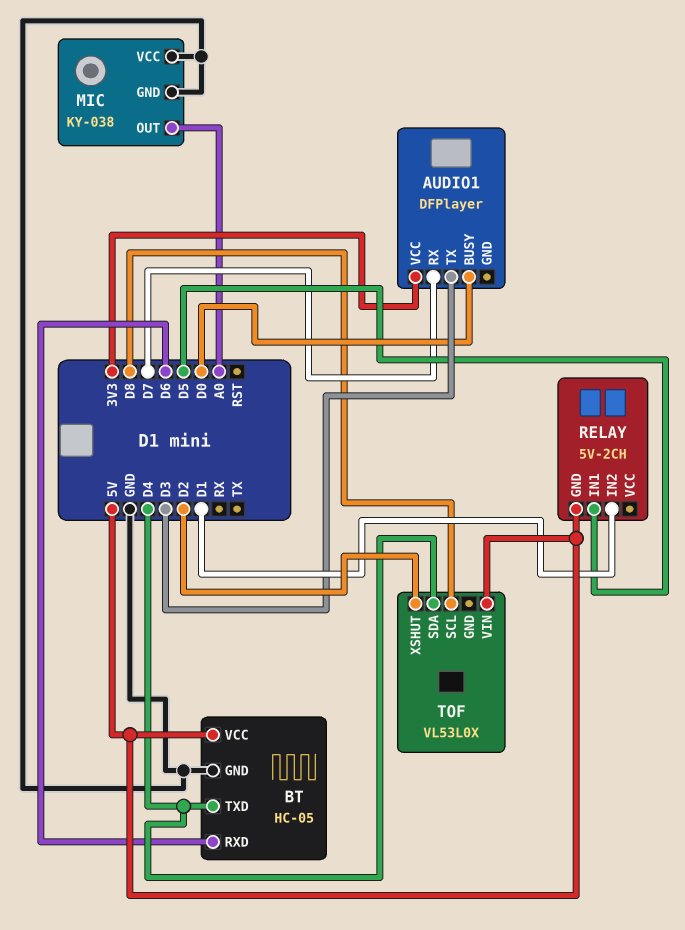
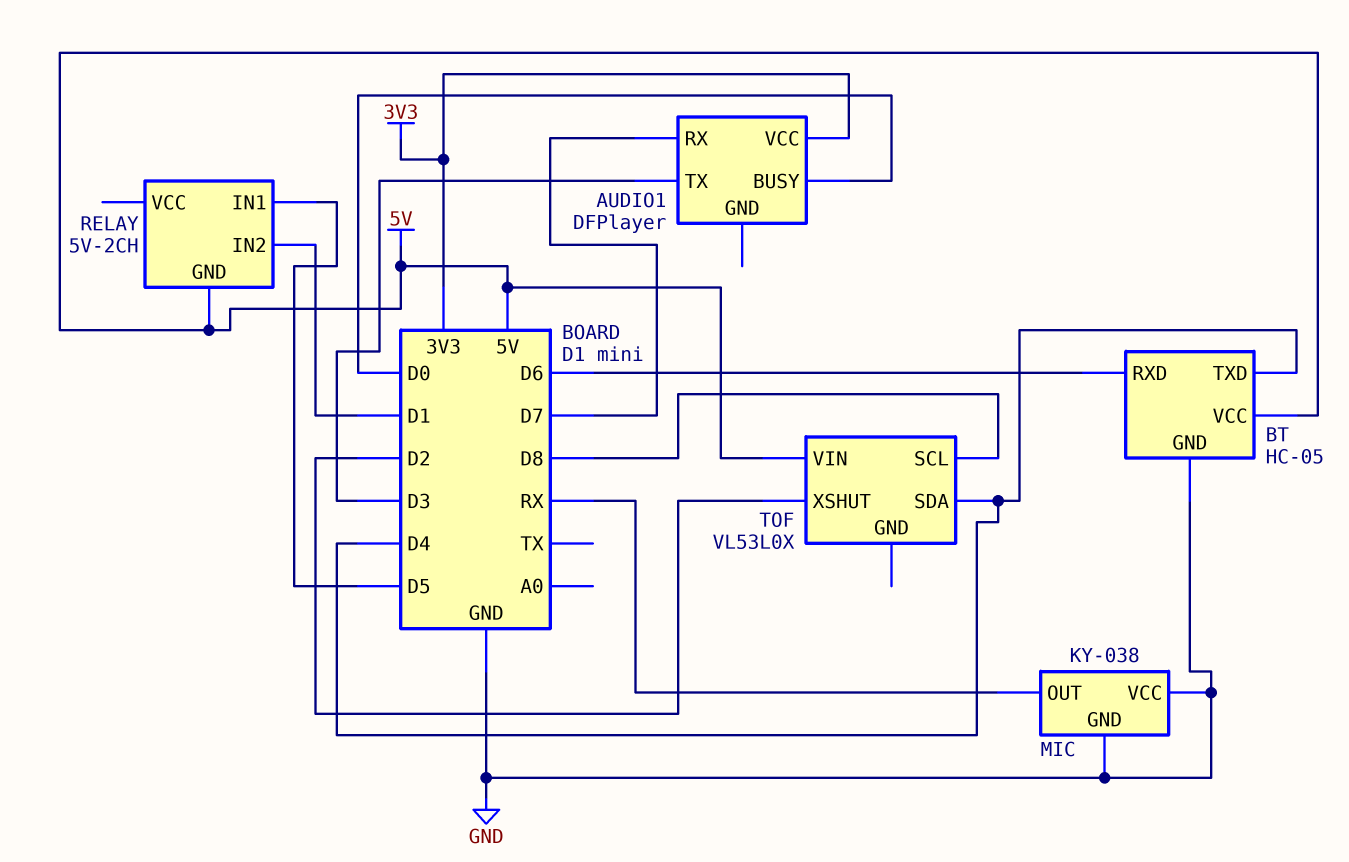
MIC pin OUT: A0 -> RX

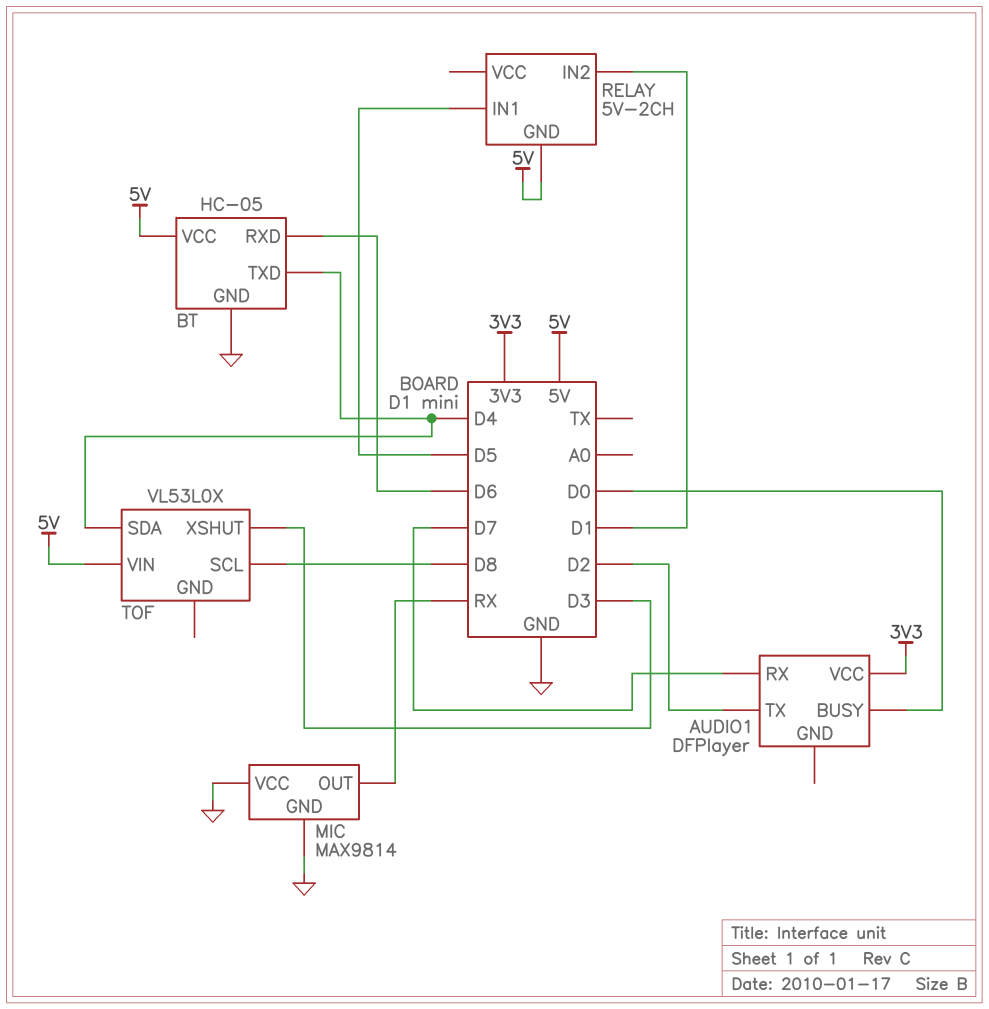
AUDIO1 pin TX: D3 -> D2
MIC: KY-038 -> MAX9814
TOF pin XSHUT: D2 -> D3

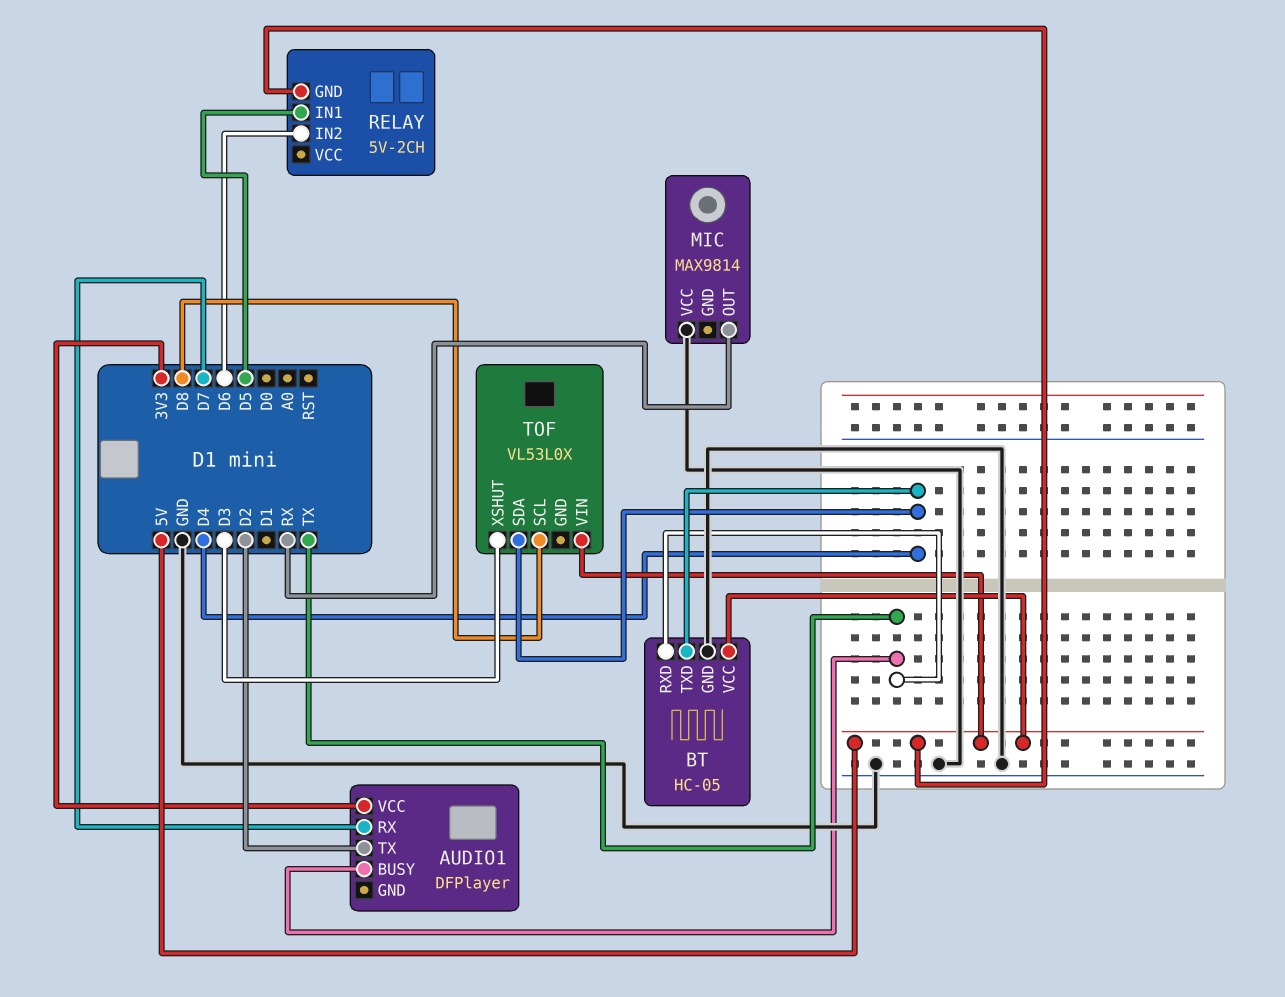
AUDIO1 pin BUSY: D0 -> TX
BT pin RXD: D6 -> TX
MIC pin GND: GND -> none
RELAY pin IN2: D1 -> D6

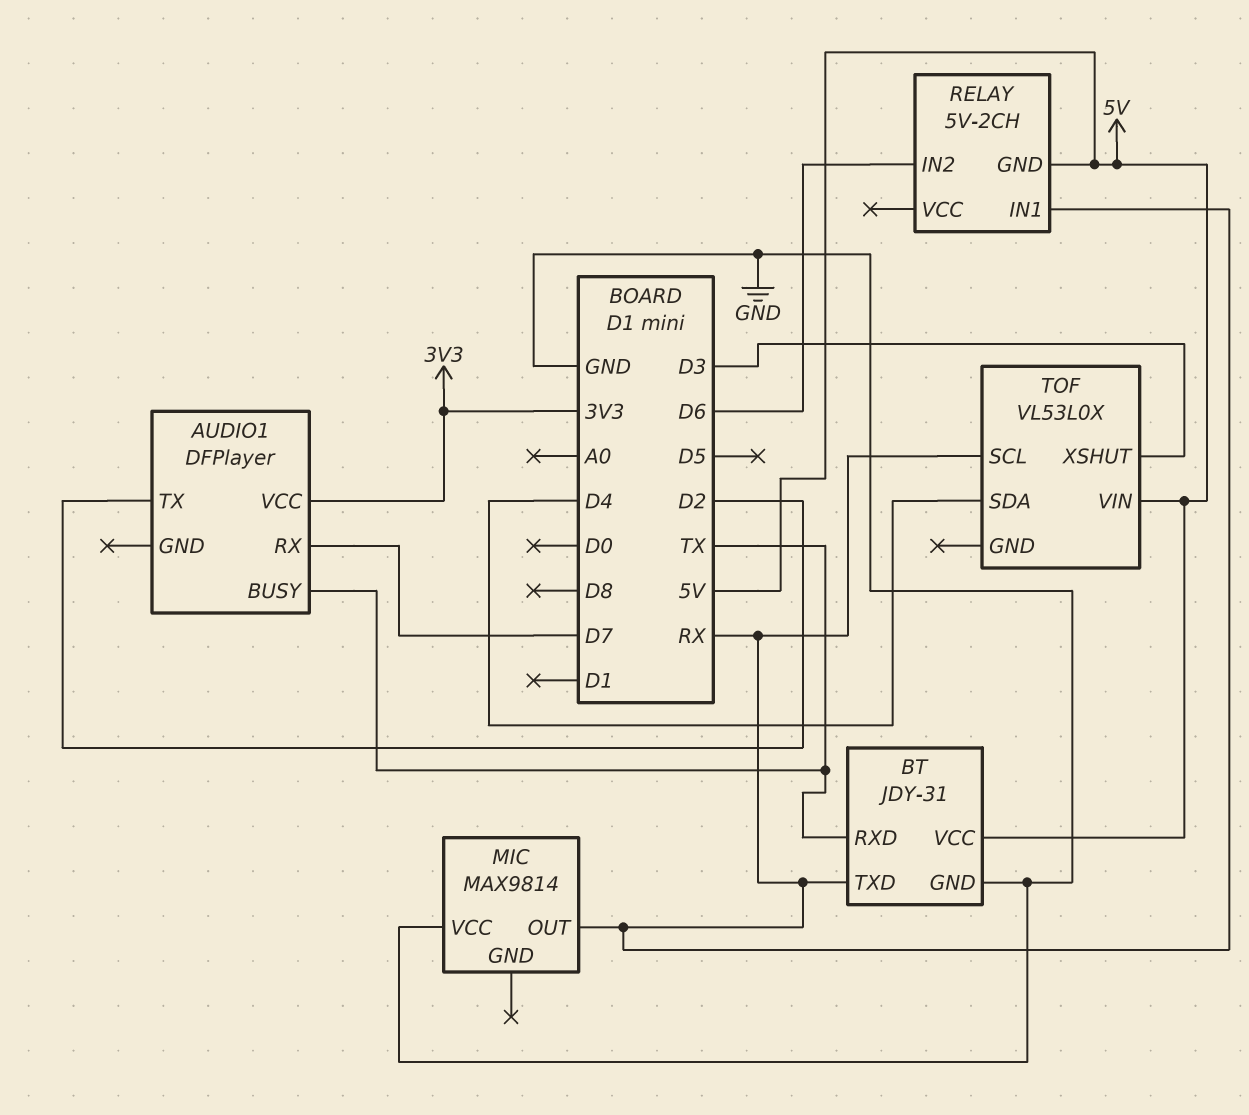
BT: HC-05 -> JDY-31
BT pin TXD: D4 -> RX
RELAY pin IN1: D5 -> RX
TOF pin SCL: D8 -> RX

